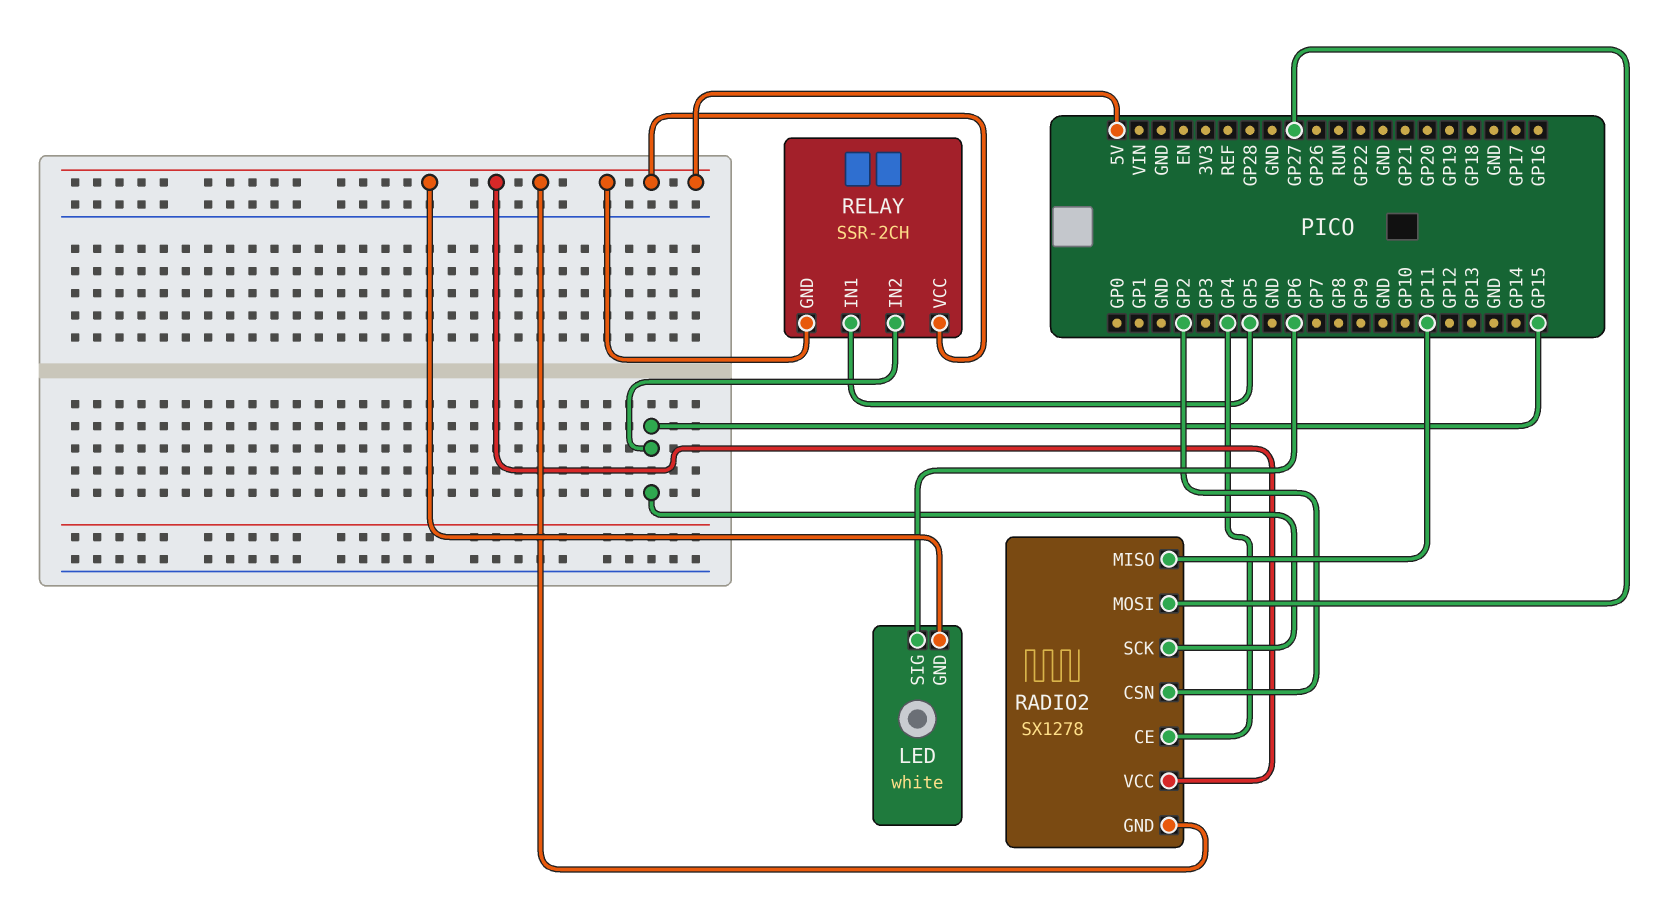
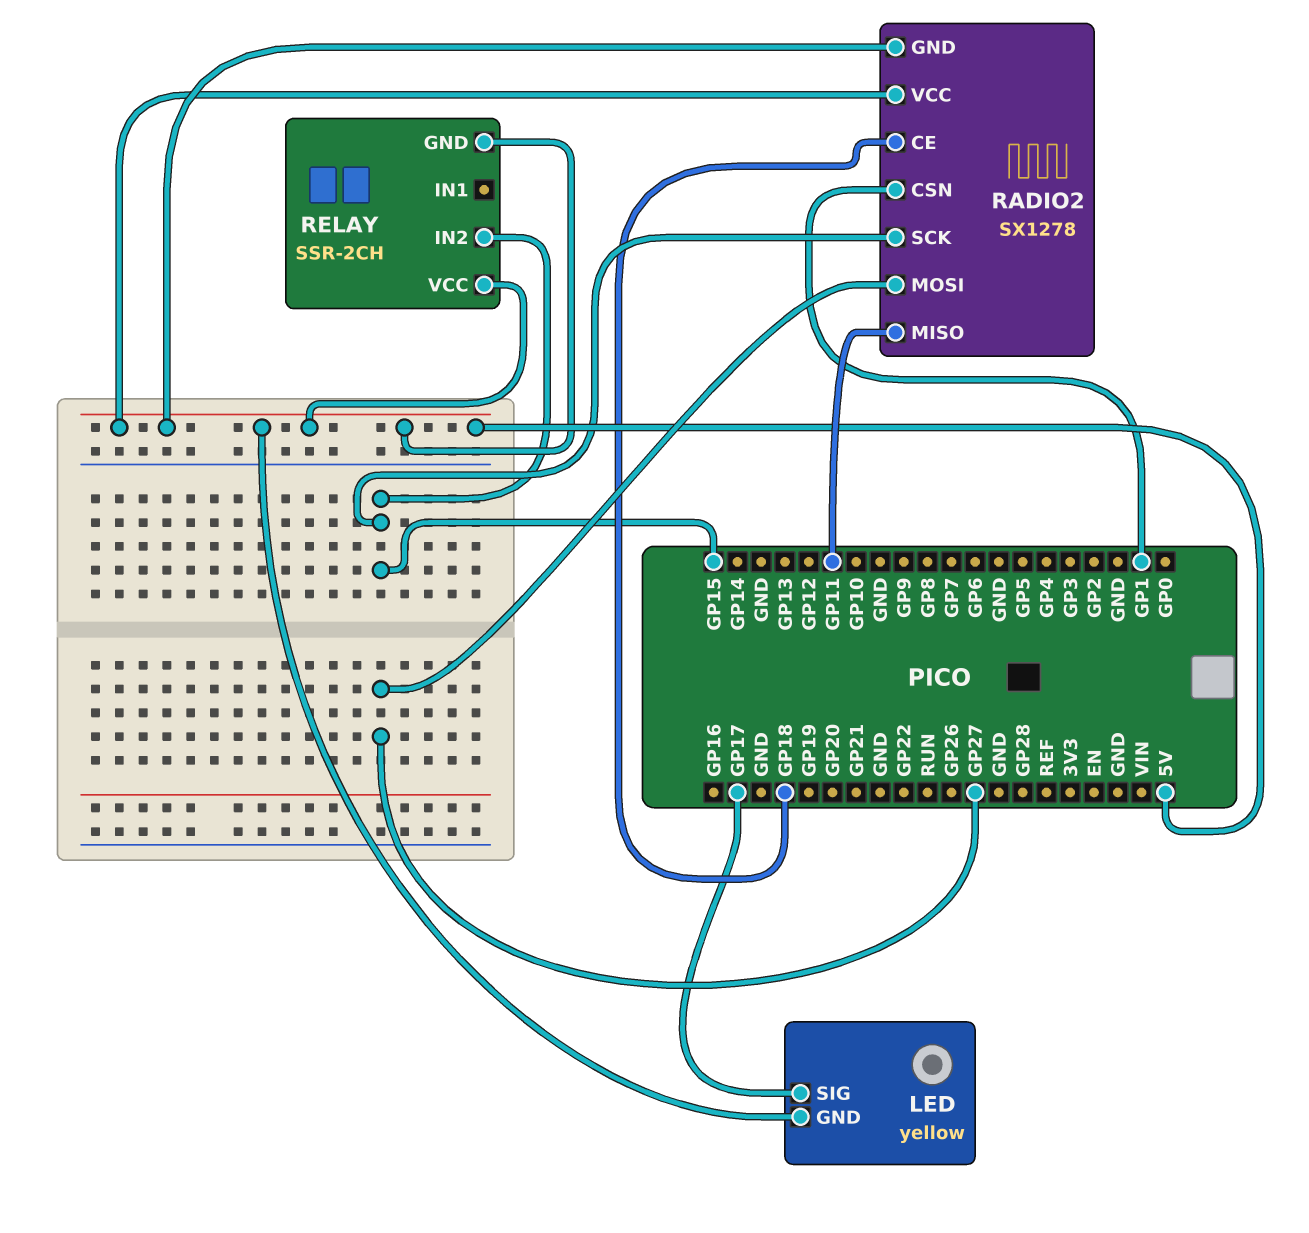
LED: white -> yellow
LED pin SIG: GP6 -> GP17
RADIO2 pin CE: GP4 -> GP18
RADIO2 pin CSN: GP2 -> GP1
RELAY pin IN1: GP5 -> none

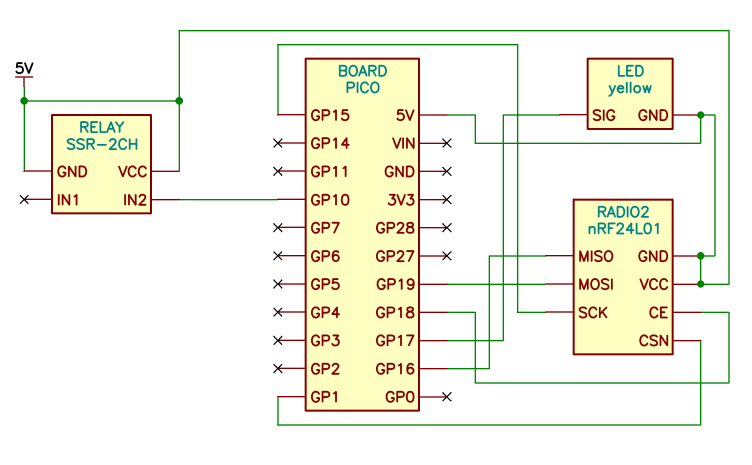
RADIO2: SX1278 -> nRF24L01
RADIO2 pin MISO: GP11 -> GP16
RADIO2 pin MOSI: GP27 -> GP19
RELAY pin IN2: GP15 -> GP10

